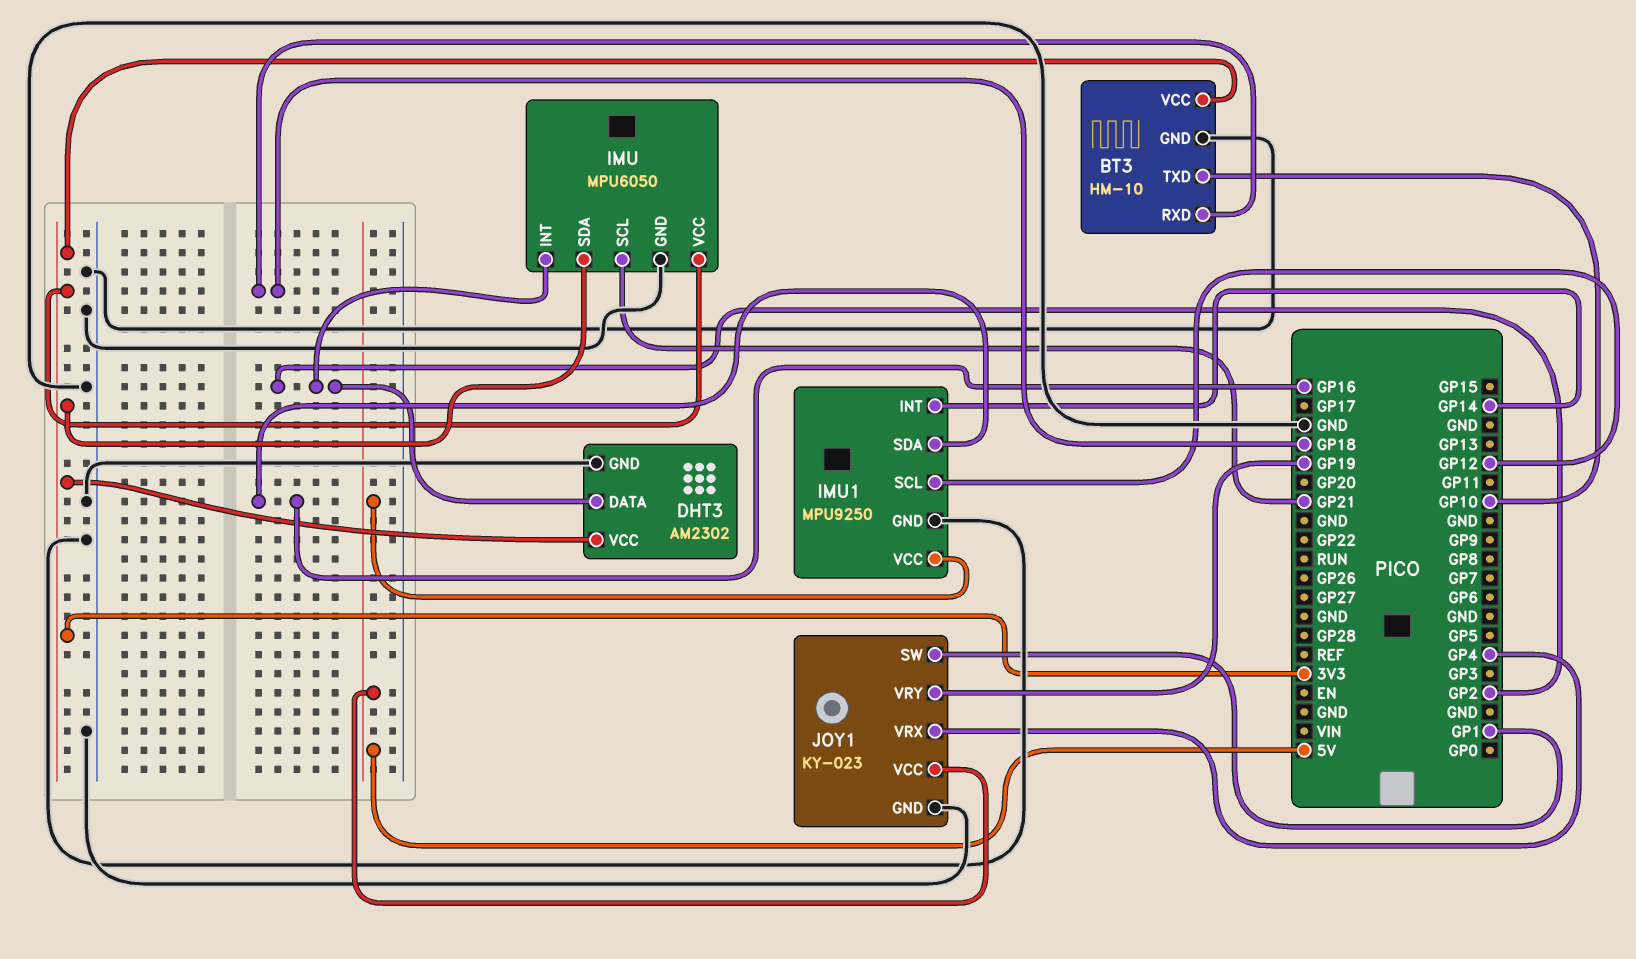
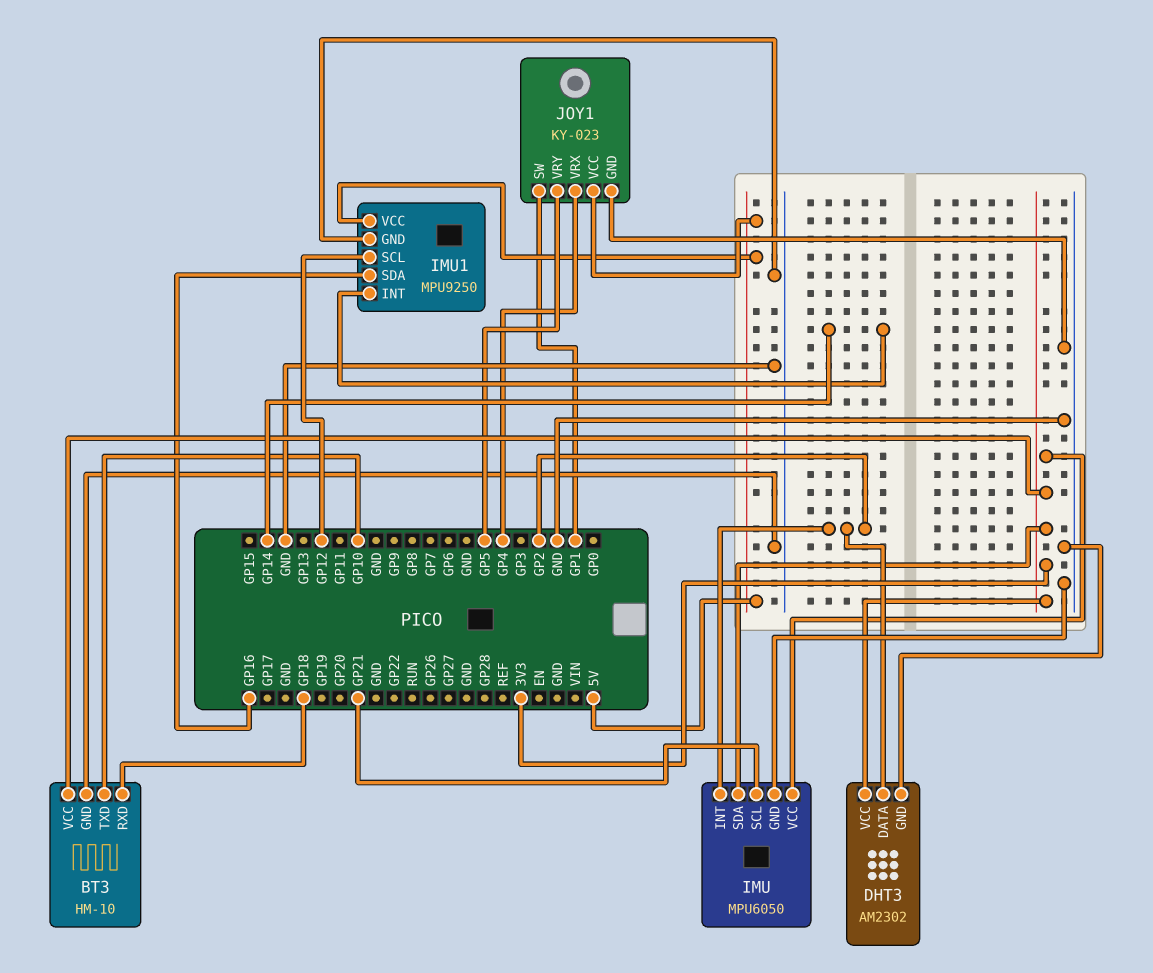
JOY1 pin VRY: GP19 -> GP5

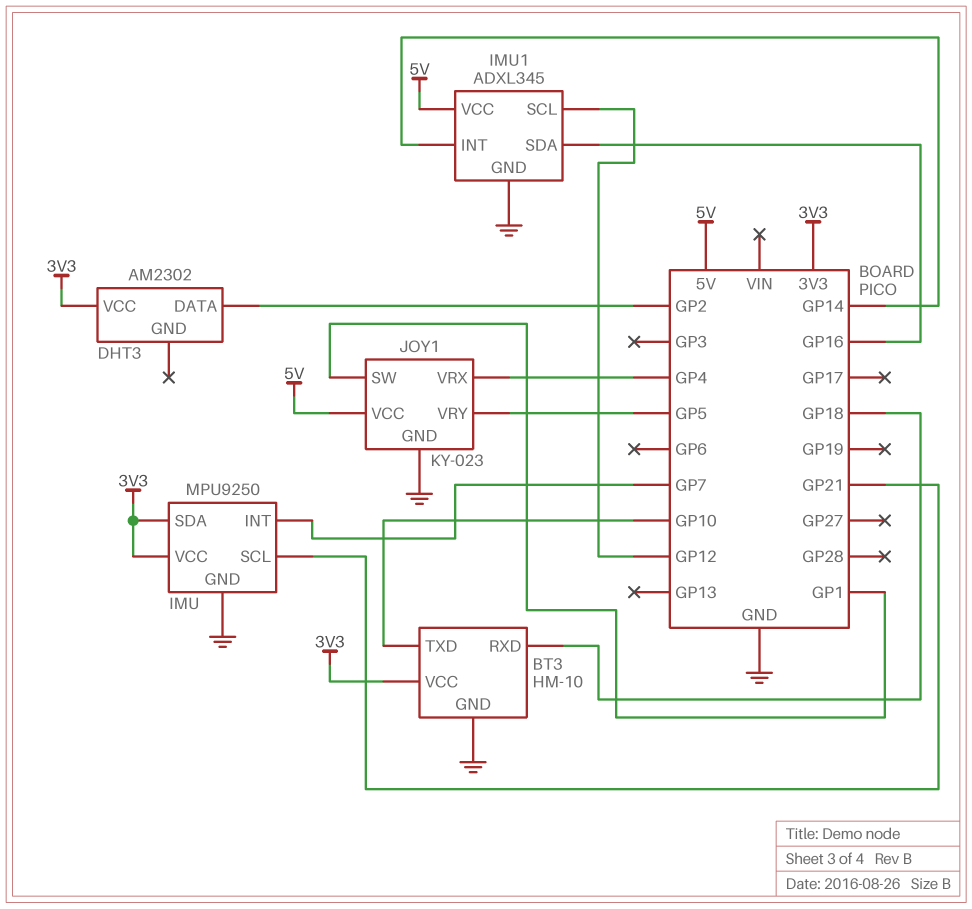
DHT3 pin GND: GND -> none
IMU: MPU6050 -> MPU9250
IMU pin INT: GP2 -> GP7
IMU1: MPU9250 -> ADXL345

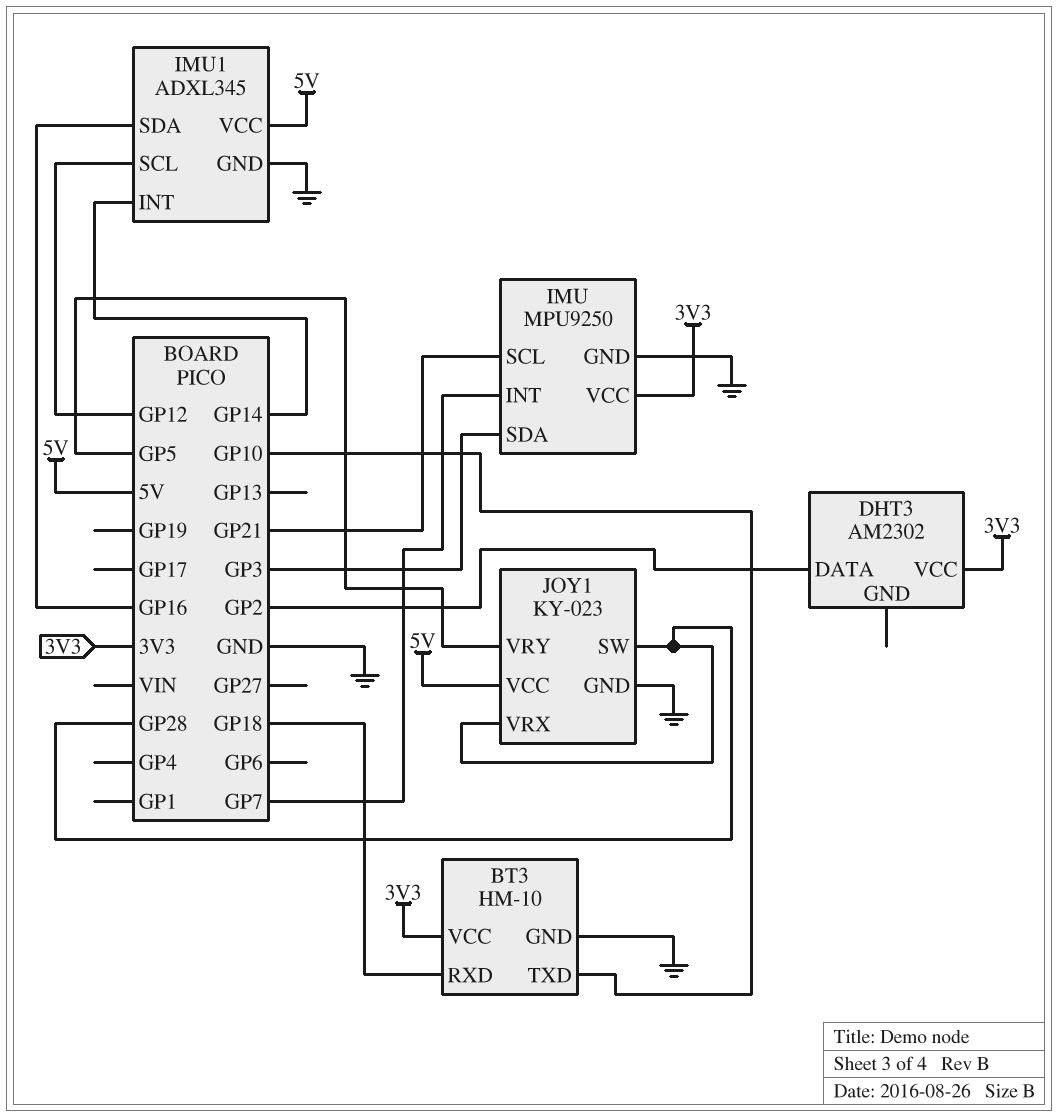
IMU pin SDA: 3V3 -> GP3
JOY1 pin SW: GP1 -> GP28
JOY1 pin VRX: GP4 -> GP28

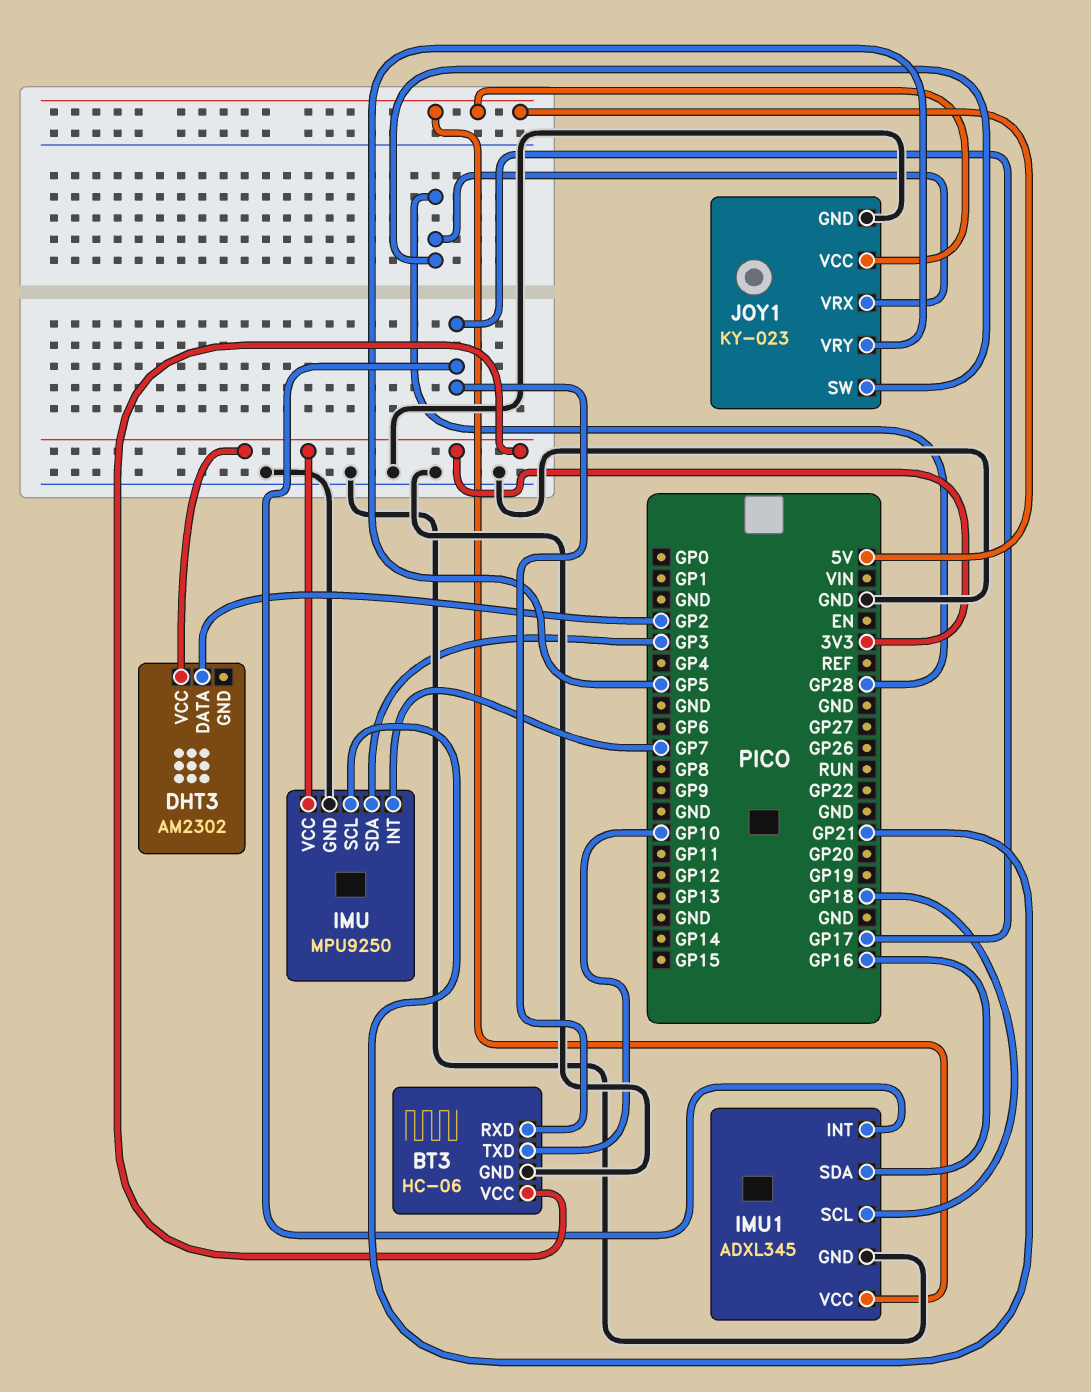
BT3: HM-10 -> HC-06
BT3 pin RXD: GP18 -> GP17
IMU1 pin INT: GP14 -> GP17
IMU1 pin SCL: GP12 -> GP18

